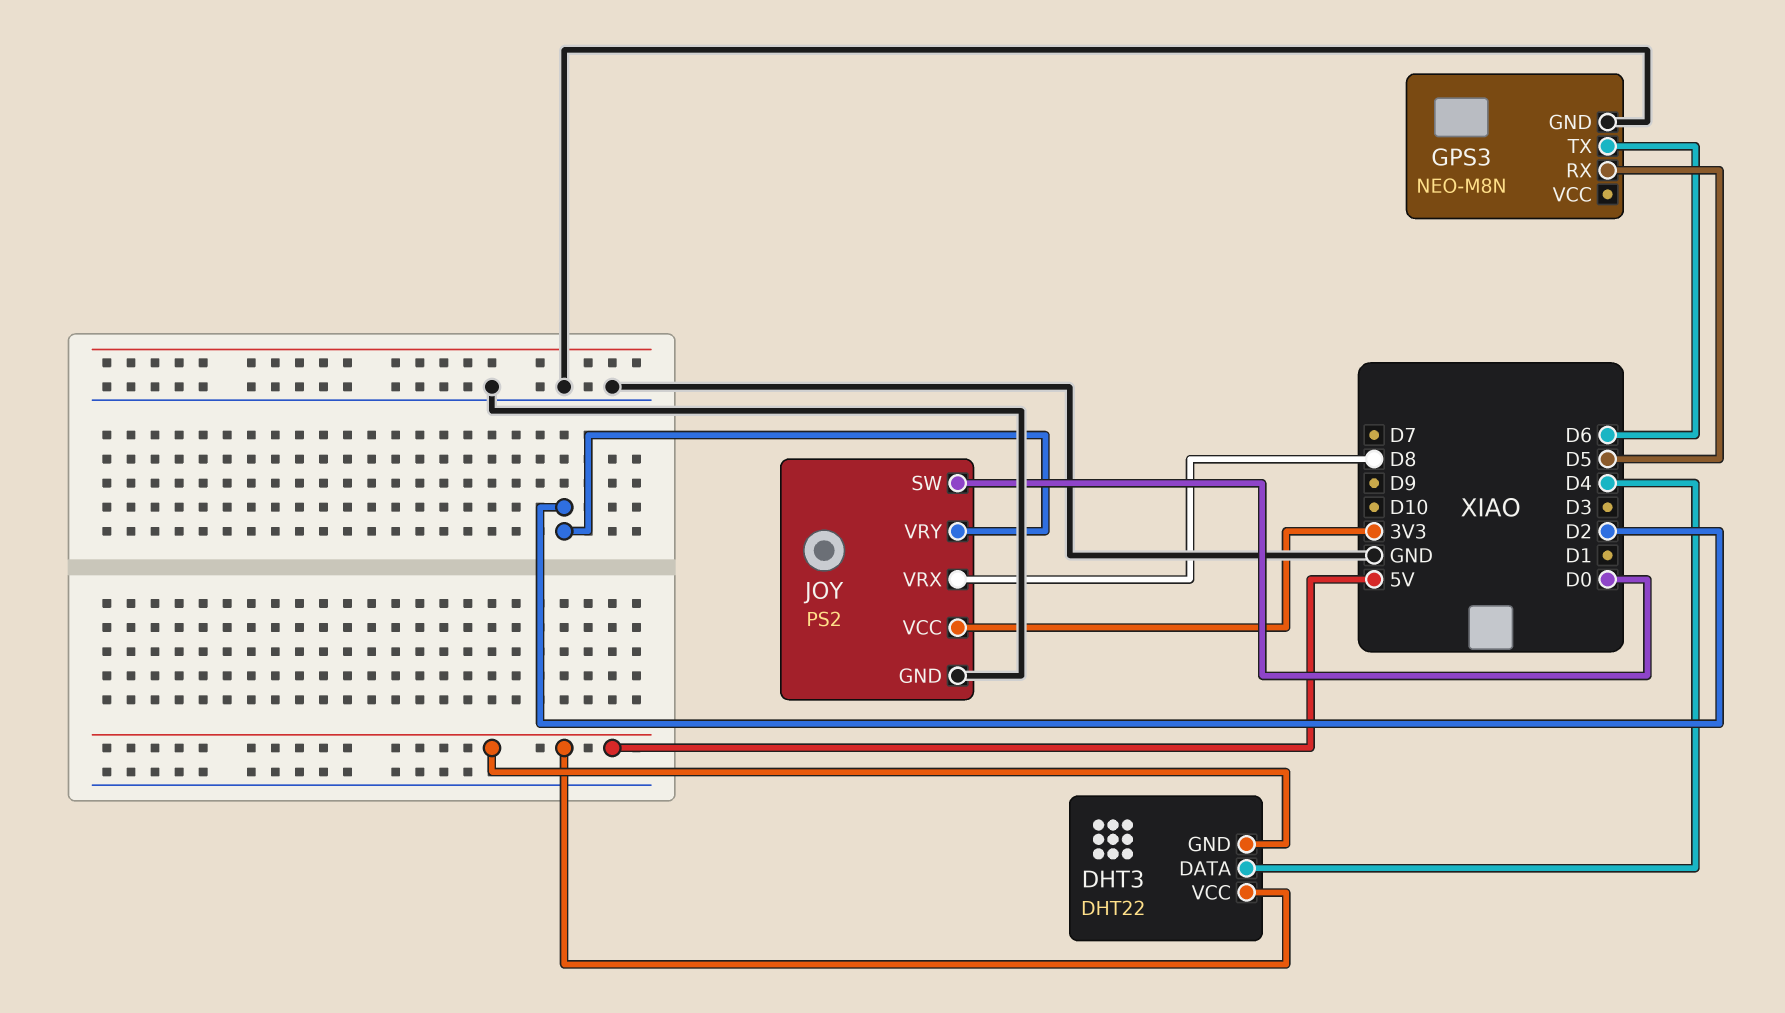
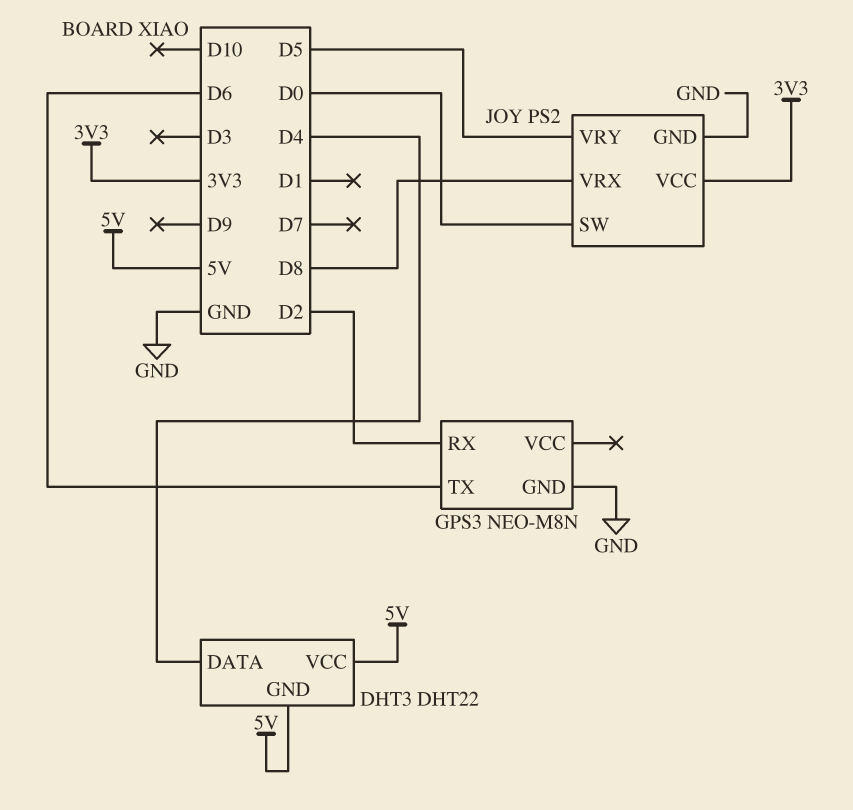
GPS3 pin RX: D5 -> D2
JOY pin VRY: D2 -> D5

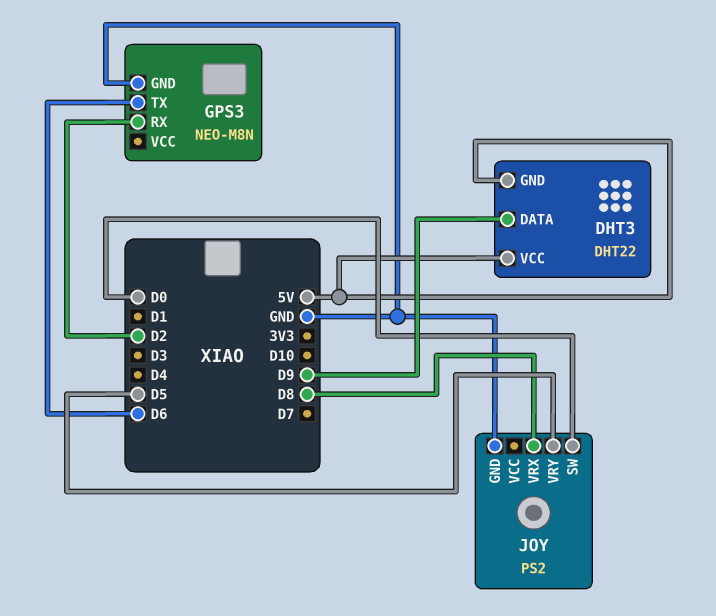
DHT3 pin DATA: D4 -> D9
JOY pin VCC: 3V3 -> none

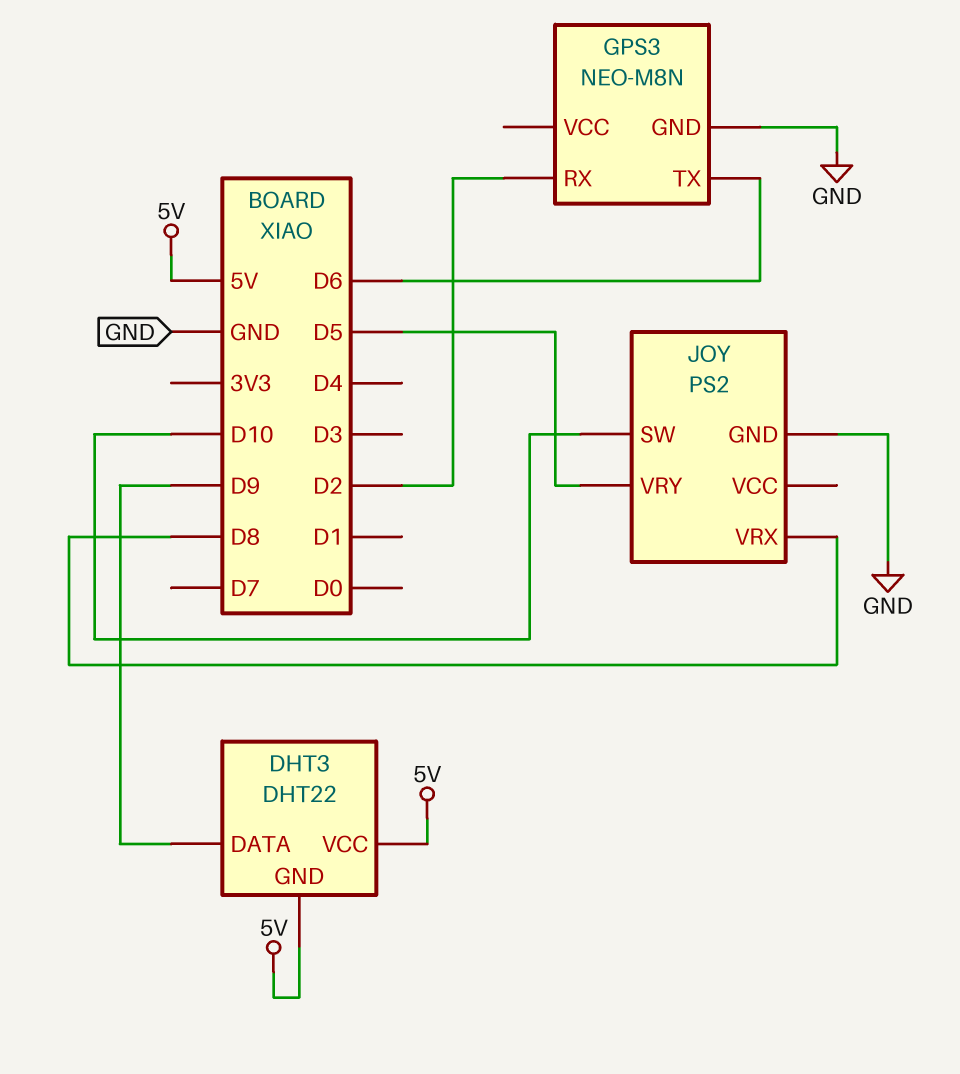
JOY pin SW: D0 -> D10

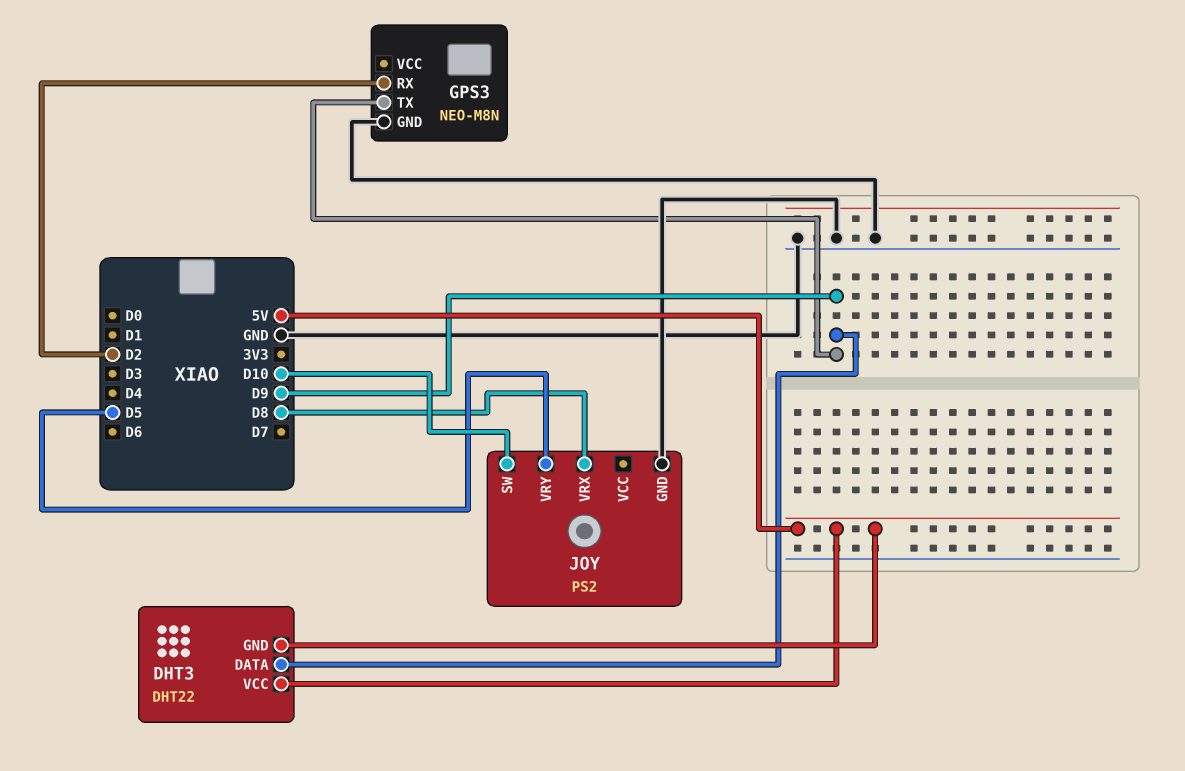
GPS3 pin TX: D6 -> D9

